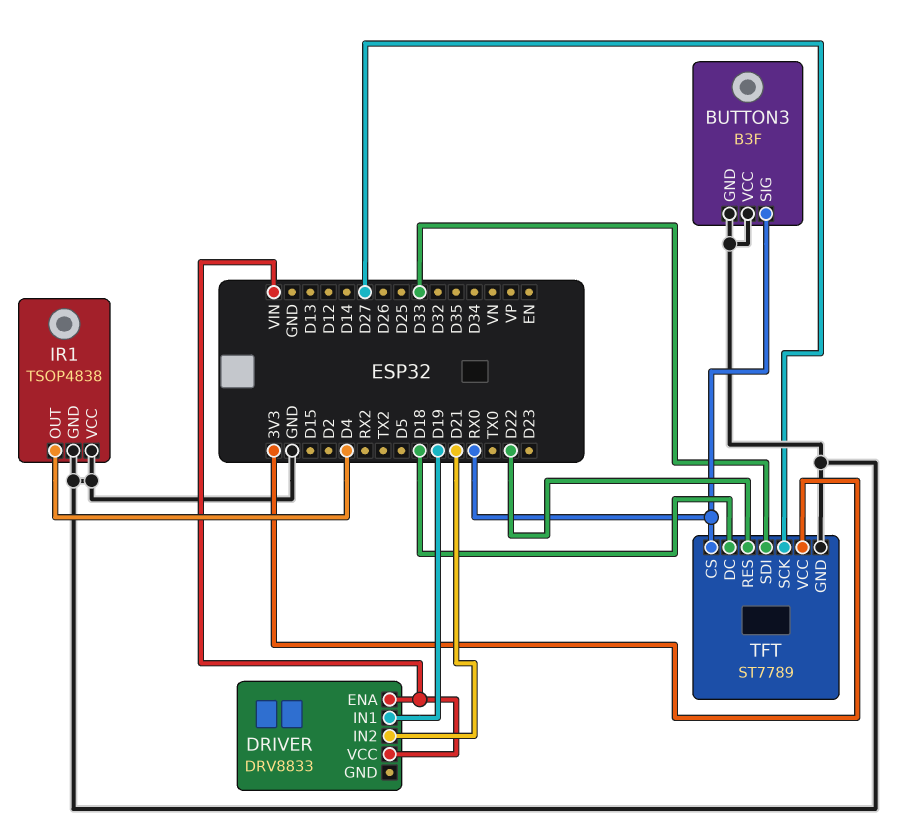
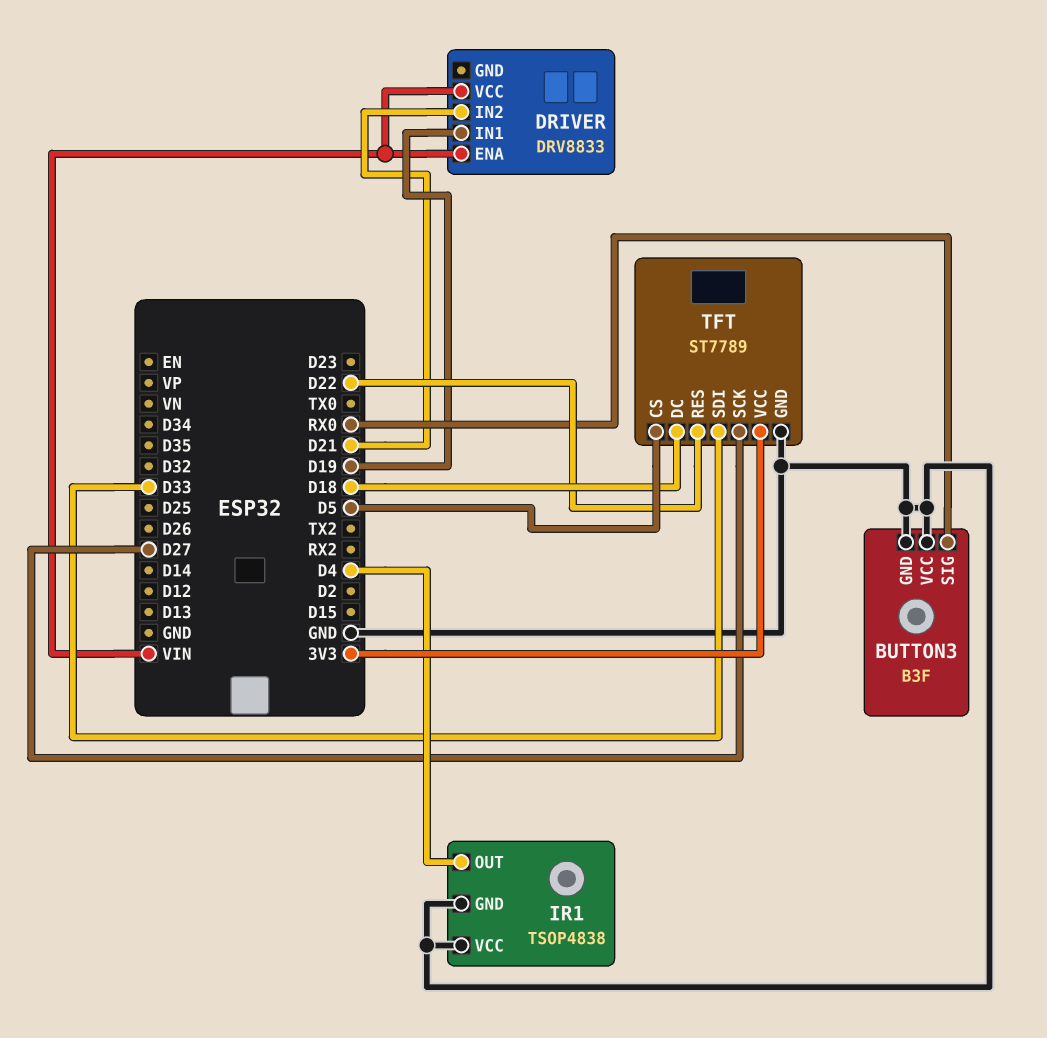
TFT pin CS: RX0 -> D5

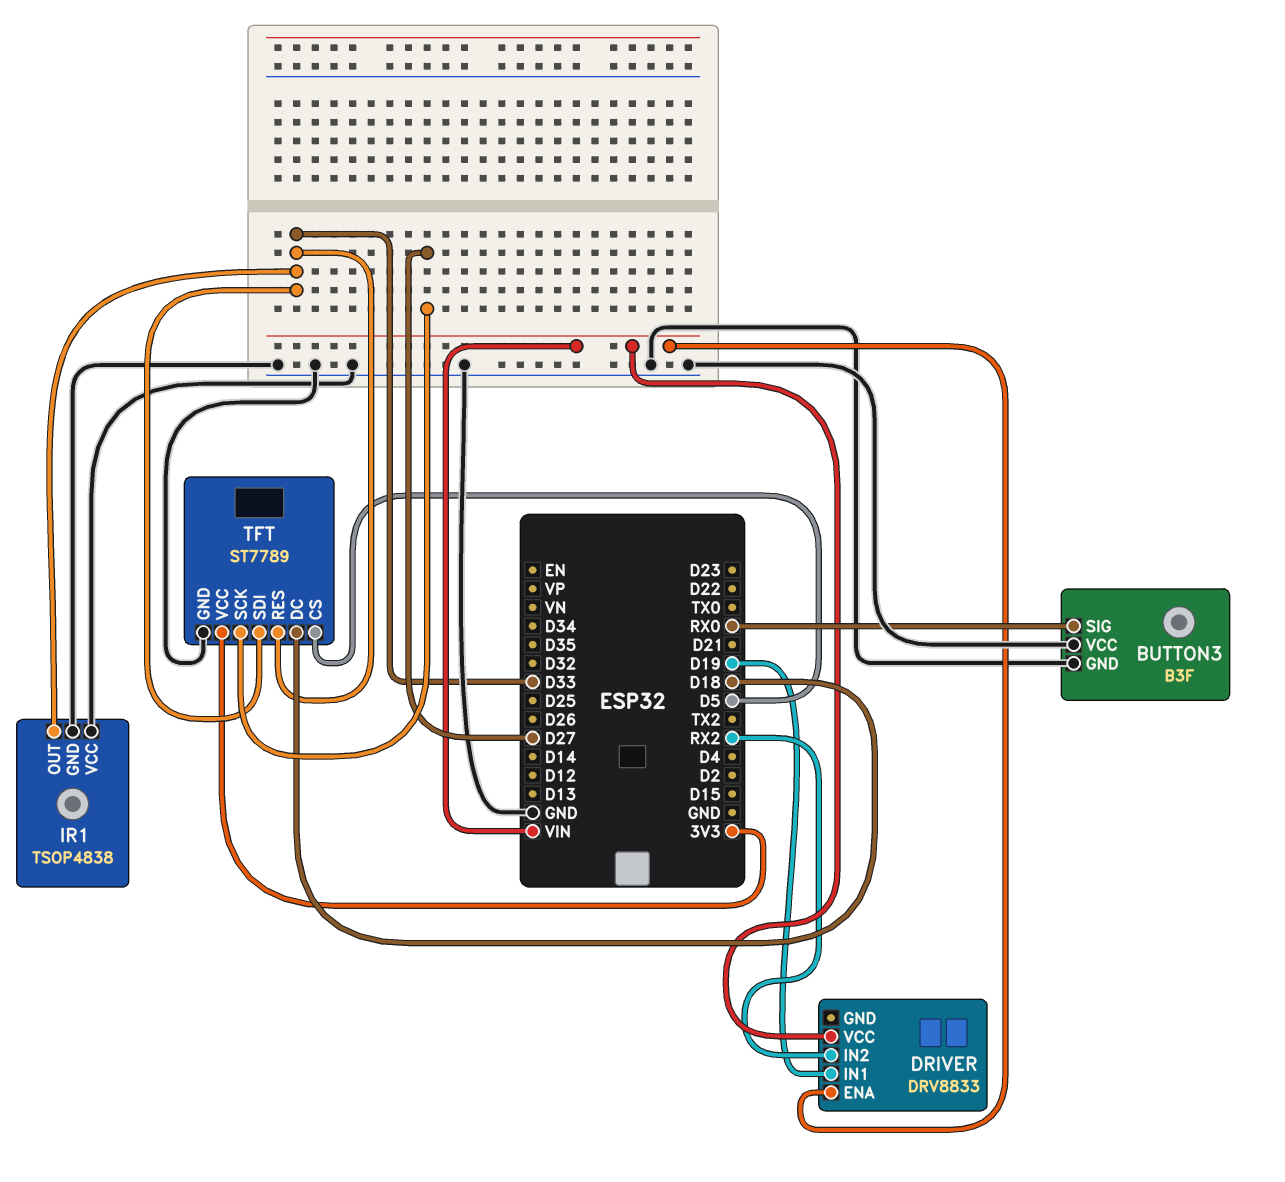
DRIVER pin IN2: D21 -> RX2
IR1 pin OUT: D4 -> D33
TFT pin RES: D22 -> D33

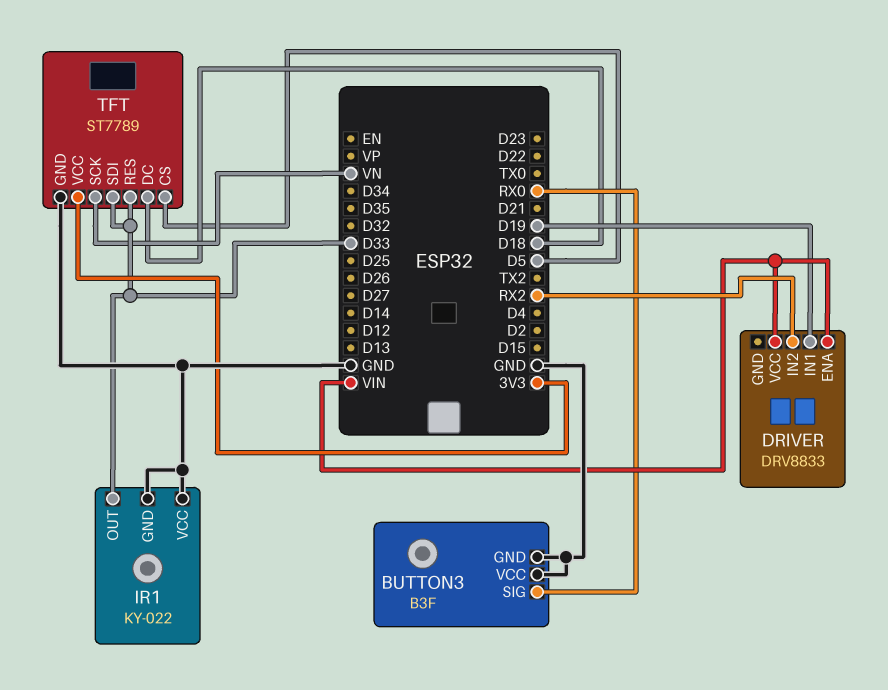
IR1: TSOP4838 -> KY-022
TFT pin SCK: D27 -> VN

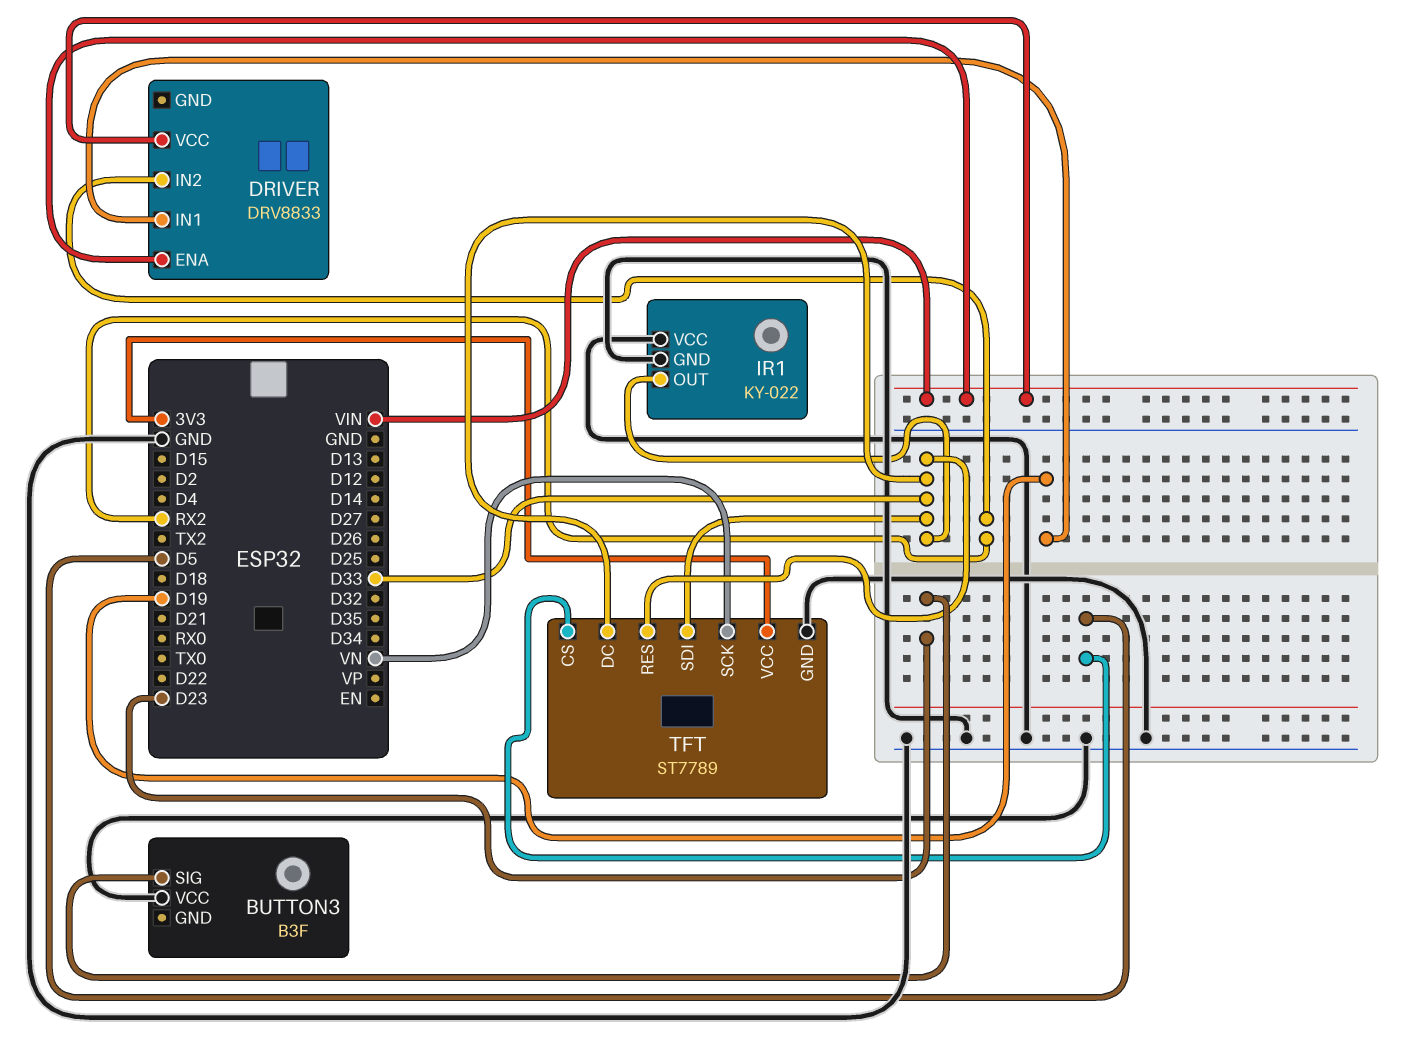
BUTTON3 pin GND: GND -> none
BUTTON3 pin SIG: RX0 -> D23
TFT pin DC: D18 -> D33

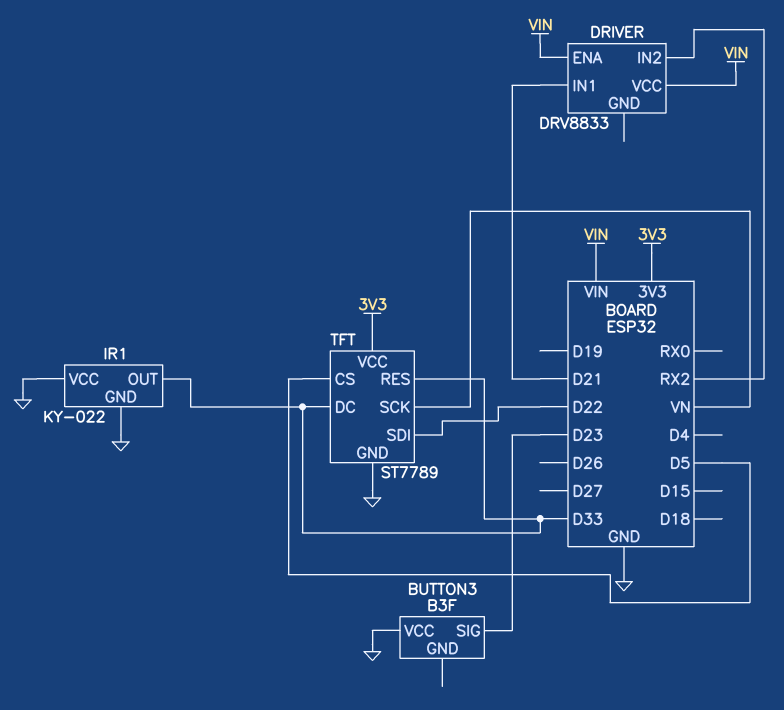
DRIVER pin IN1: D19 -> D21
TFT pin SDI: D33 -> D22

